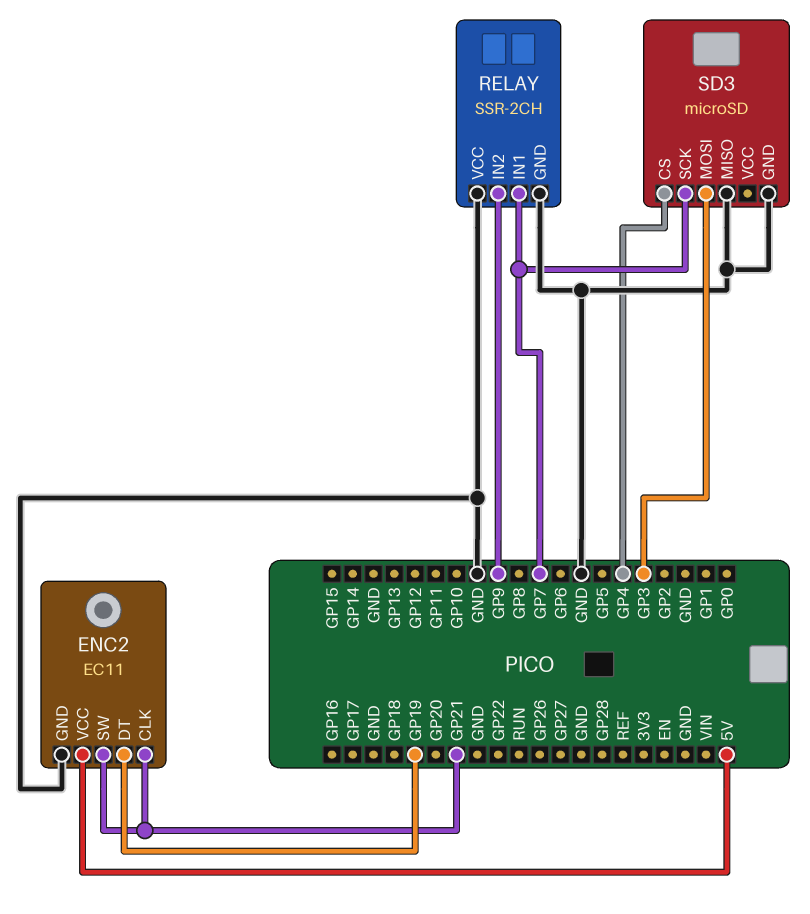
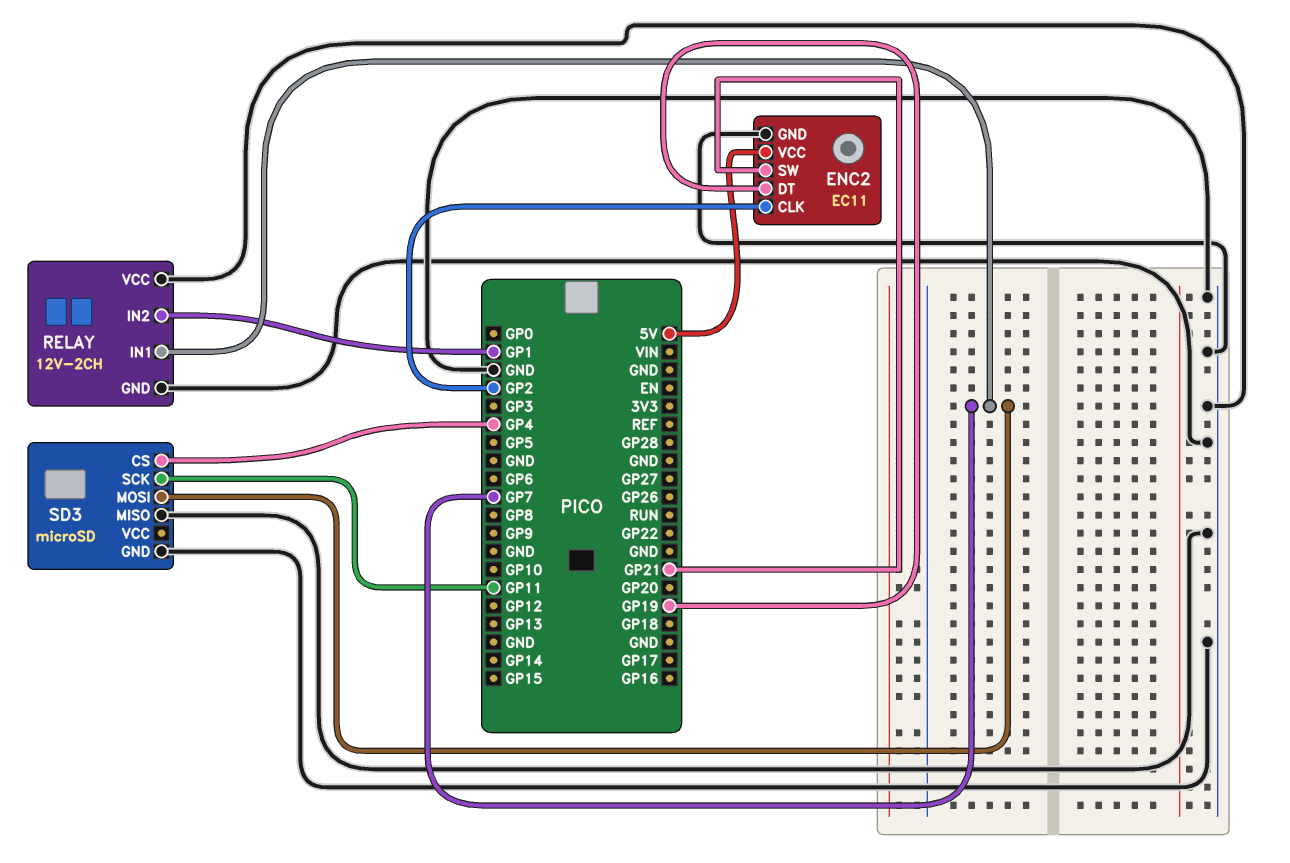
ENC2 pin CLK: GP21 -> GP2
RELAY: SSR-2CH -> 12V-2CH
RELAY pin IN2: GP9 -> GP1
SD3 pin MOSI: GP3 -> GP7
SD3 pin SCK: GP7 -> GP11

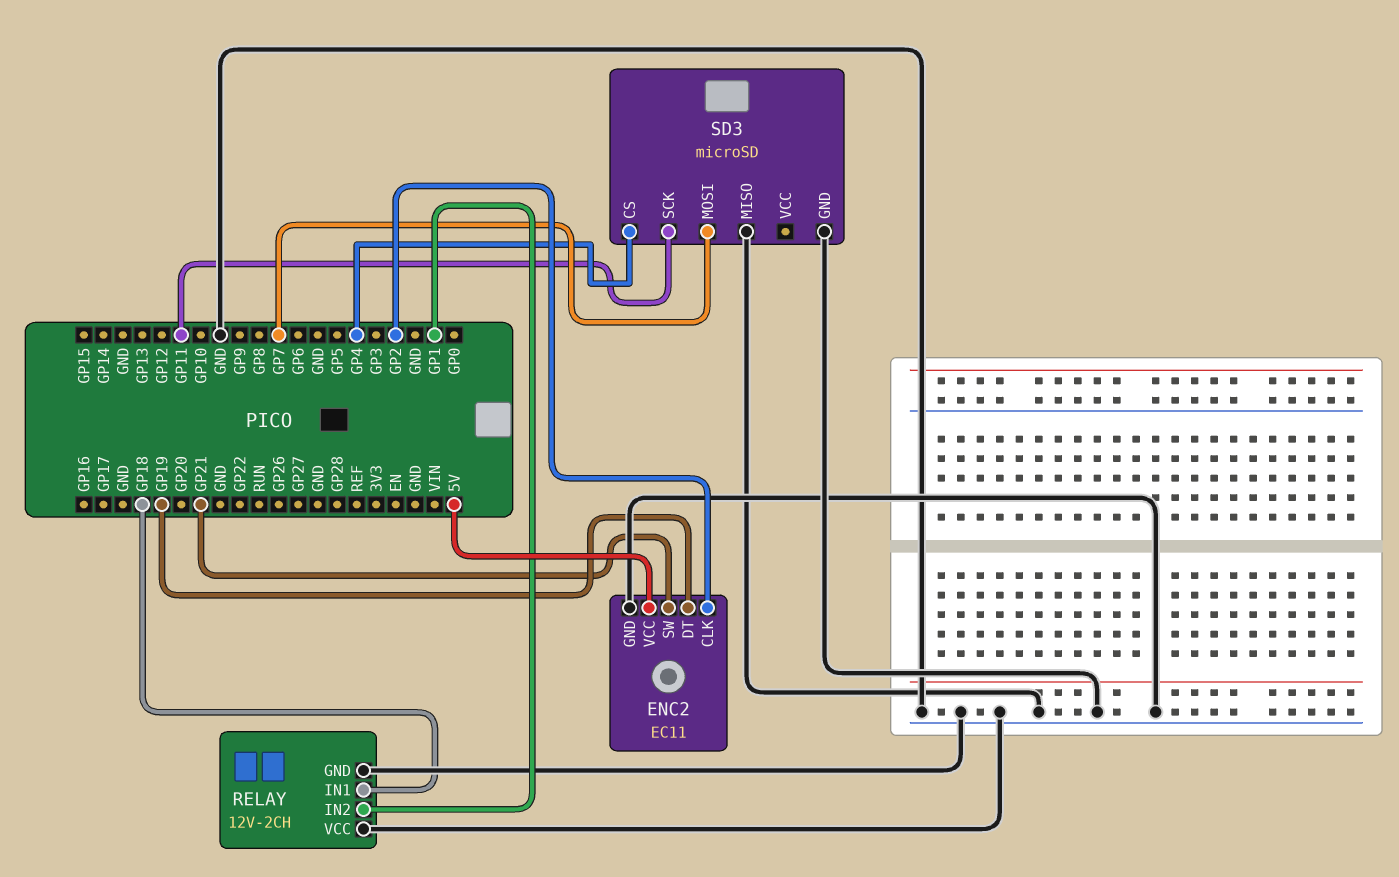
RELAY pin IN1: GP7 -> GP18

